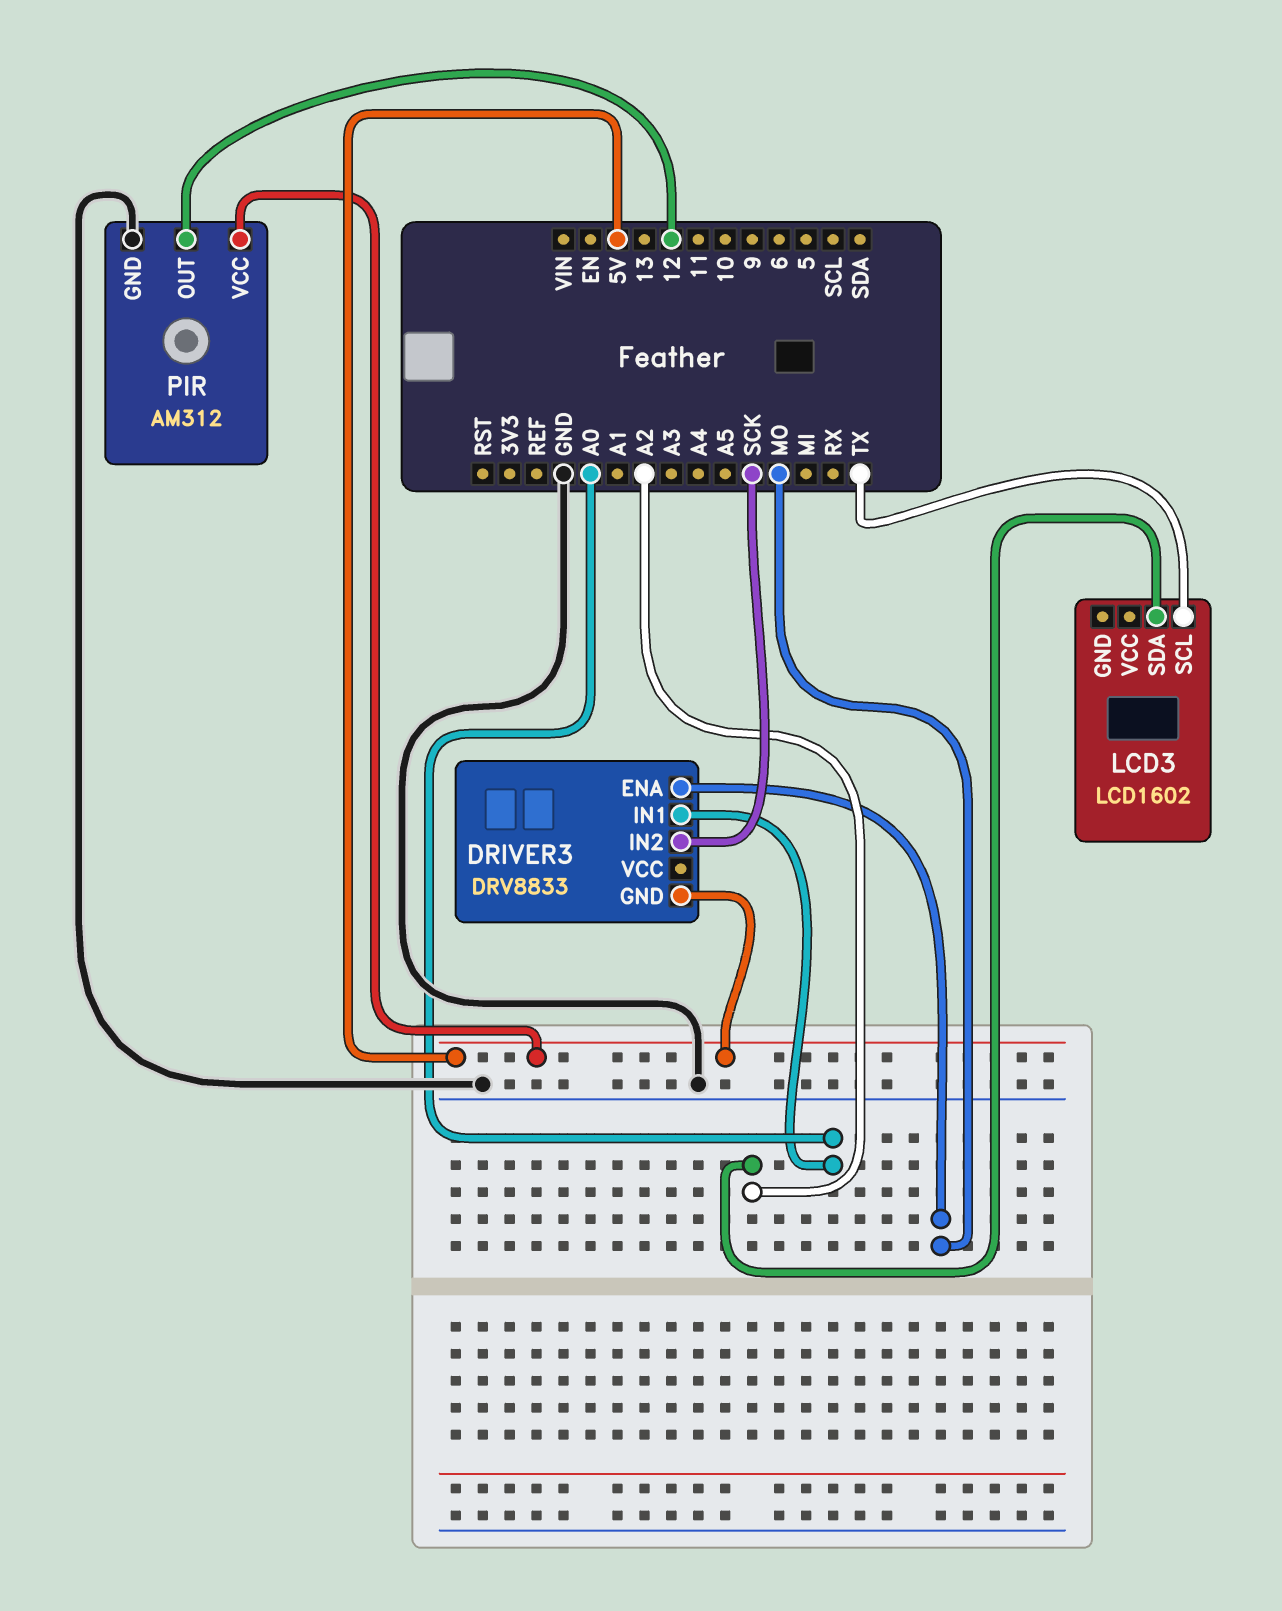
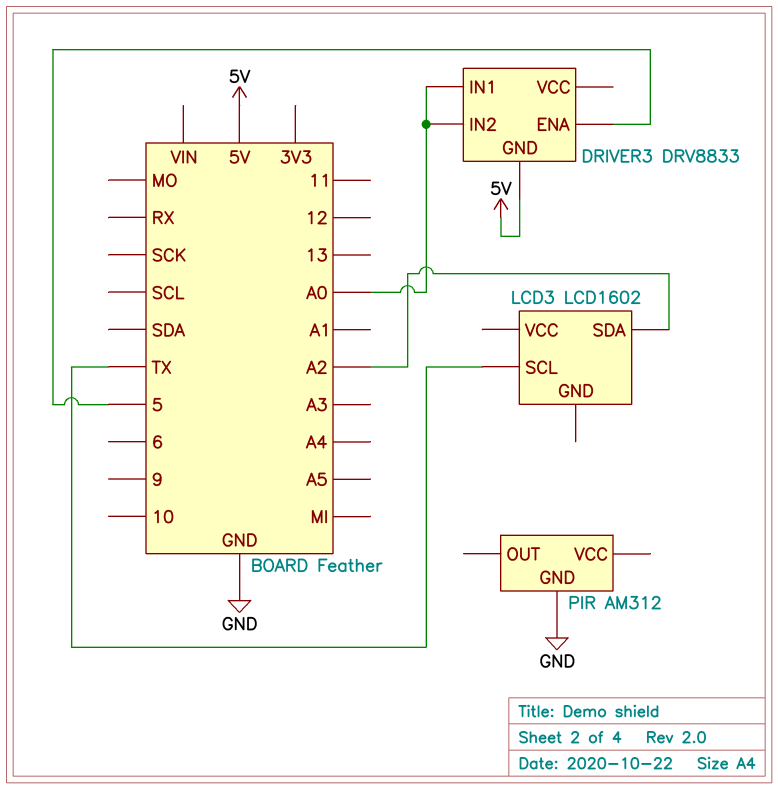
DRIVER3 pin ENA: MO -> 5
DRIVER3 pin IN2: SCK -> A0
PIR pin OUT: 12 -> none
PIR pin VCC: 5V -> none

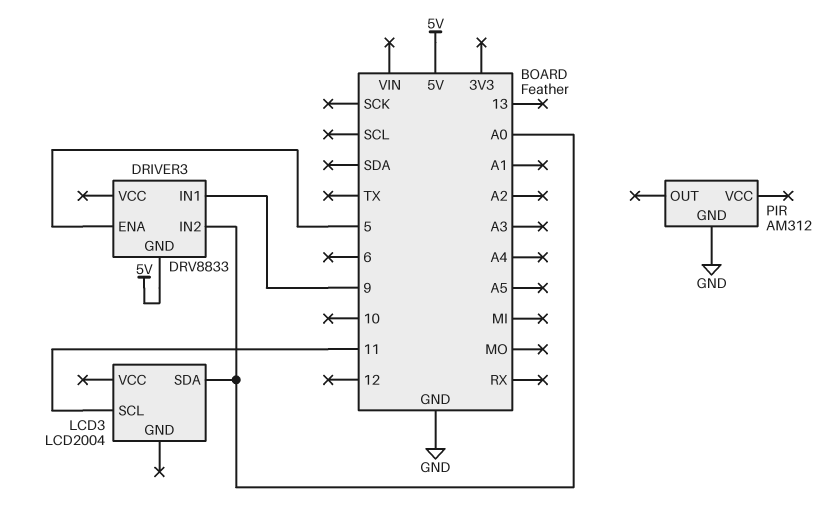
DRIVER3 pin IN1: A0 -> 9
LCD3: LCD1602 -> LCD2004
LCD3 pin SCL: TX -> 11
LCD3 pin SDA: A2 -> A0

